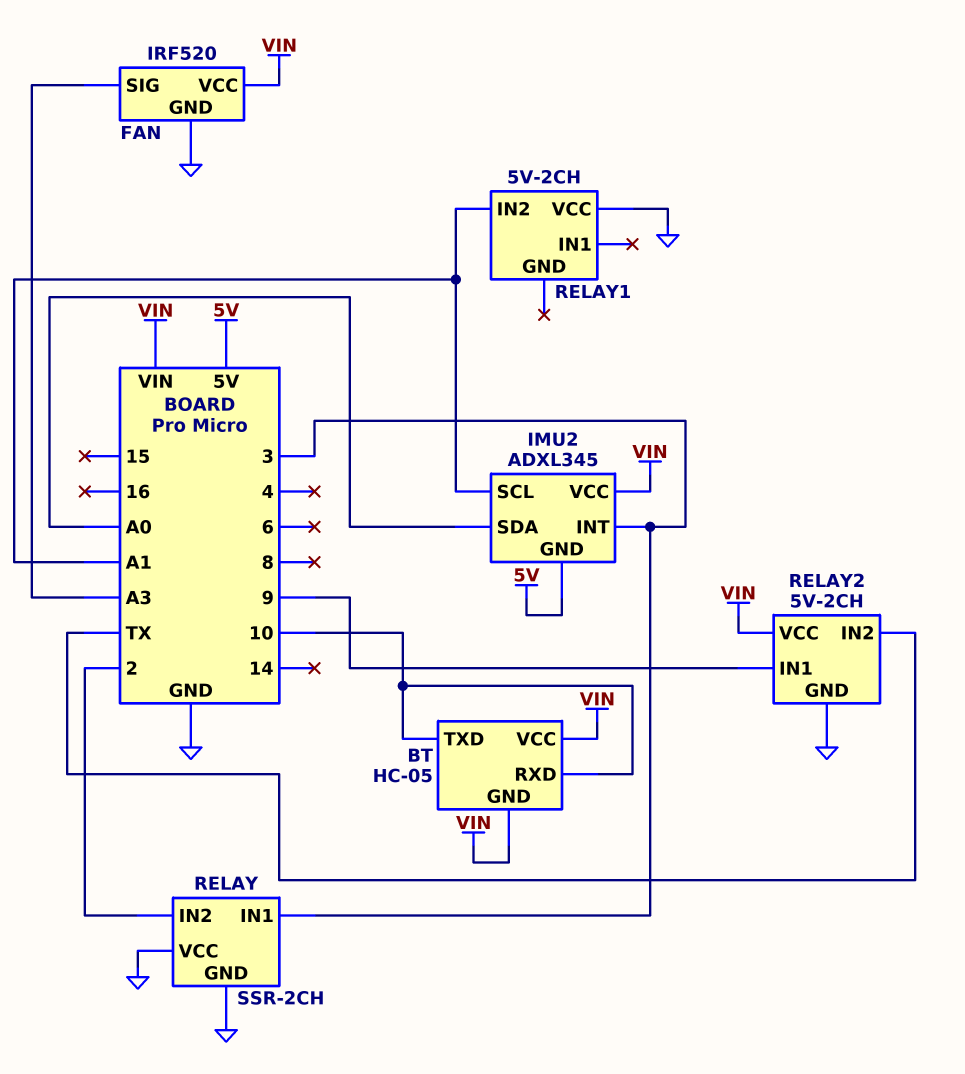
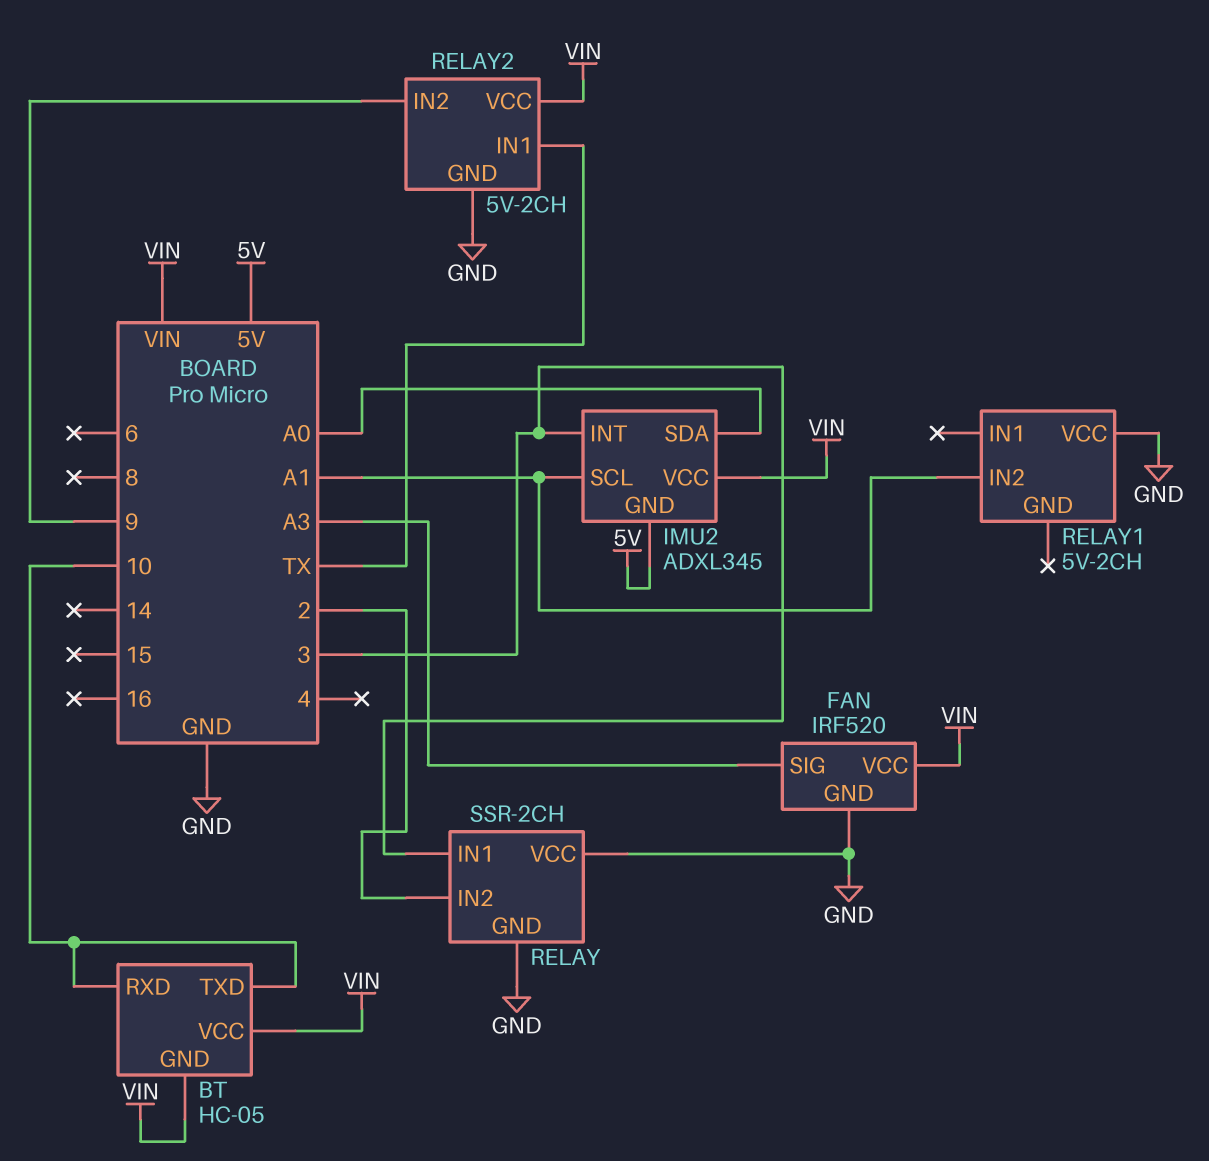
RELAY2 pin IN1: 9 -> TX
RELAY2 pin IN2: TX -> 9

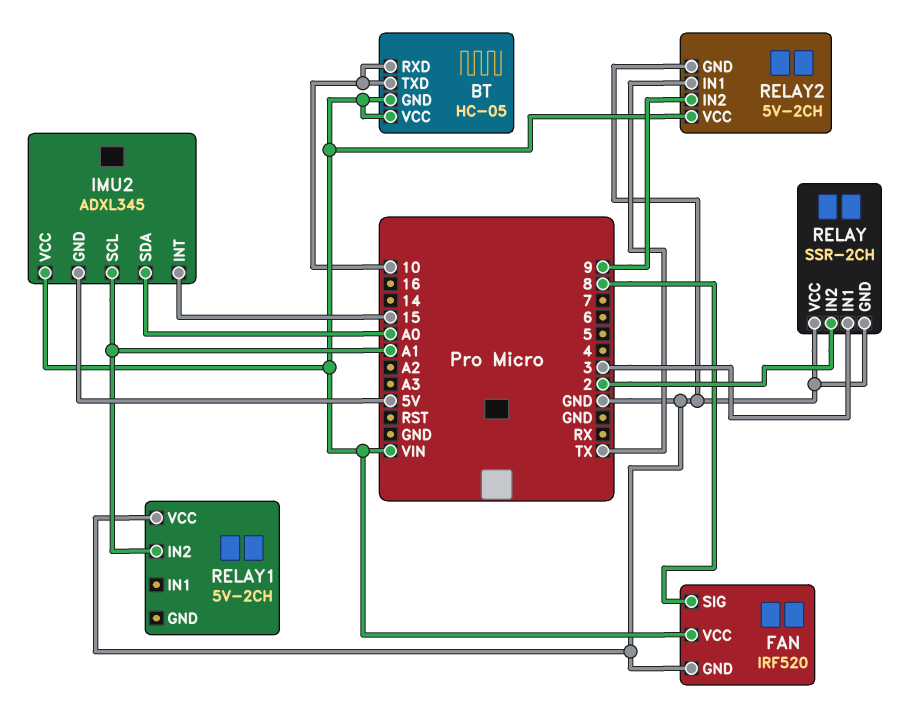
FAN pin SIG: A3 -> 8
IMU2 pin INT: 3 -> 15

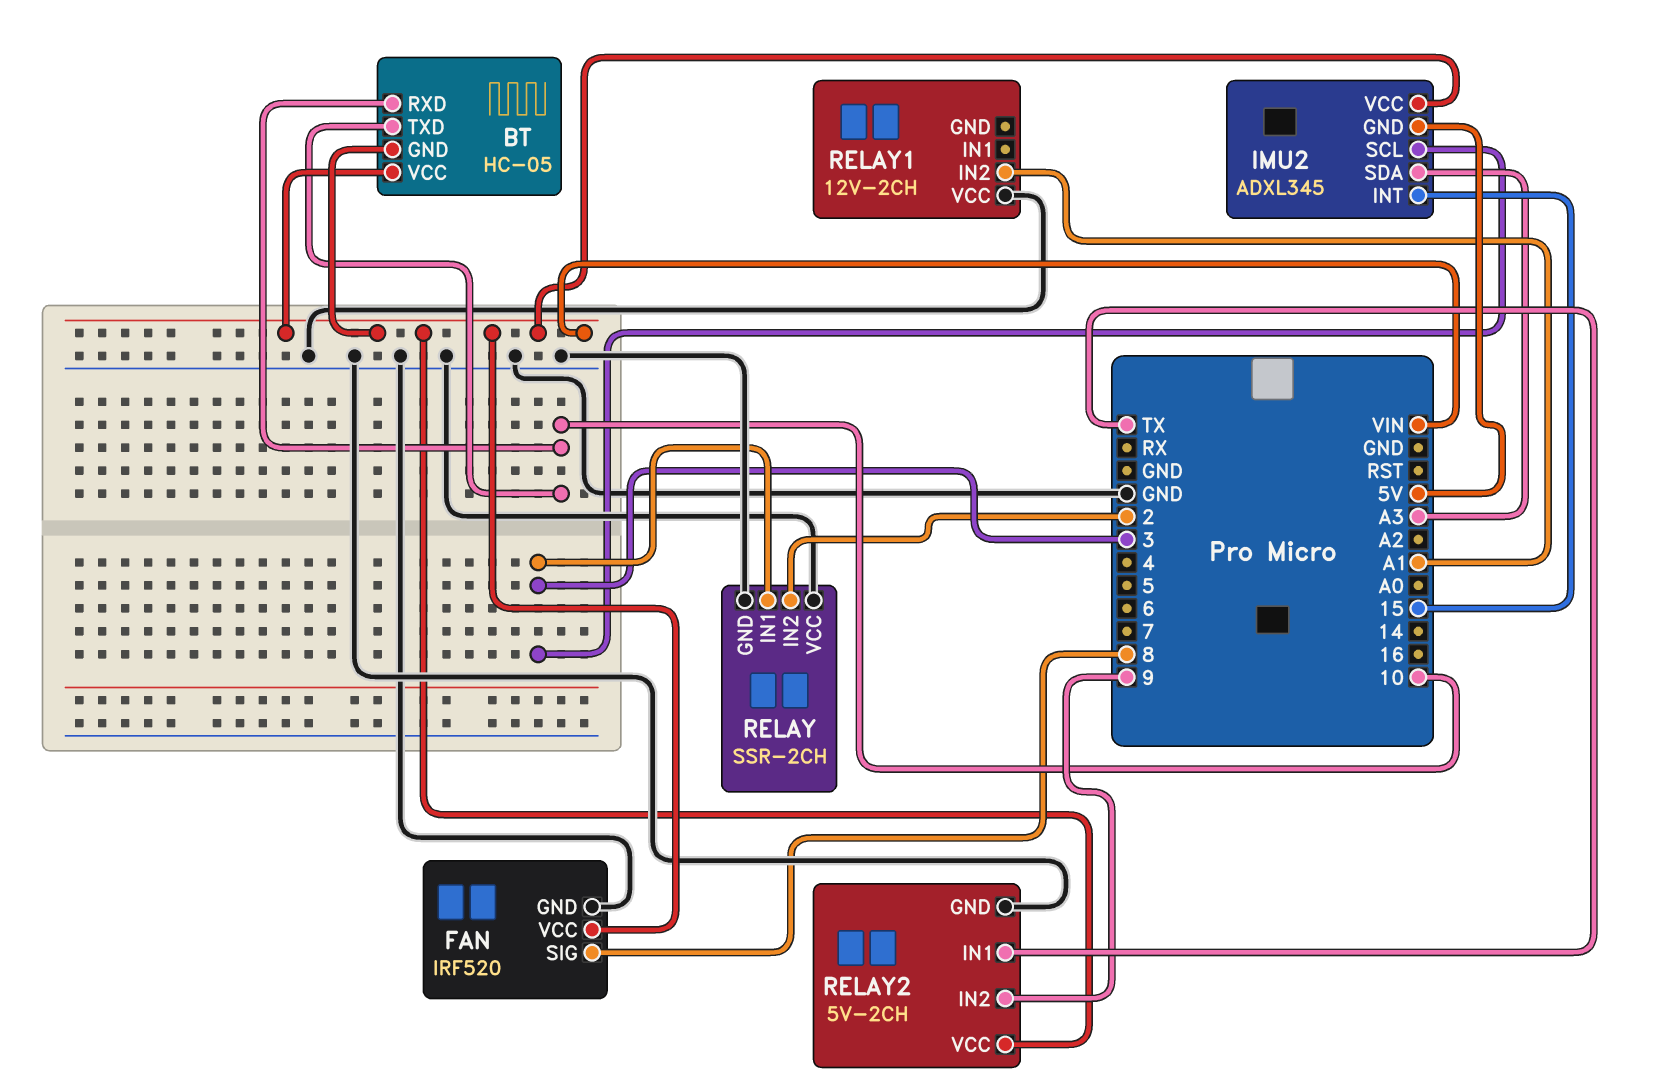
IMU2 pin SCL: A1 -> 3
IMU2 pin SDA: A0 -> A3
RELAY1: 5V-2CH -> 12V-2CH

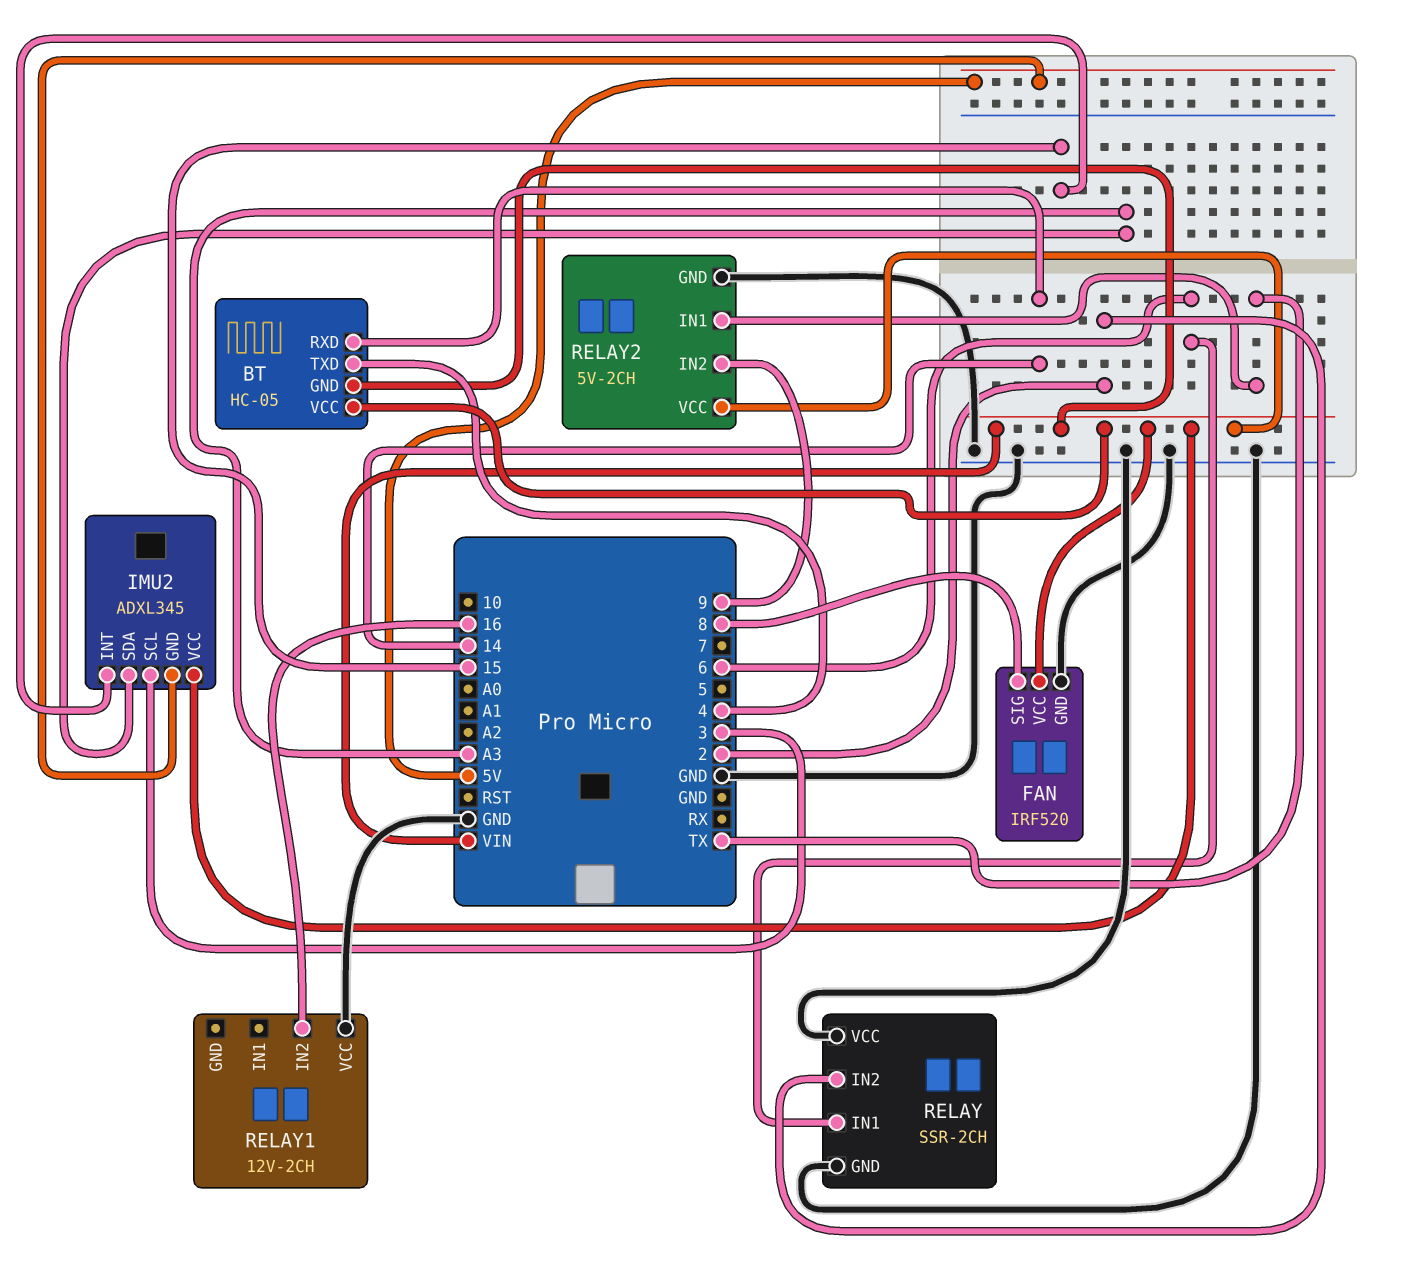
BT pin RXD: 10 -> 14
BT pin TXD: 10 -> 4
RELAY pin IN1: 3 -> 6
RELAY1 pin IN2: A1 -> 16

